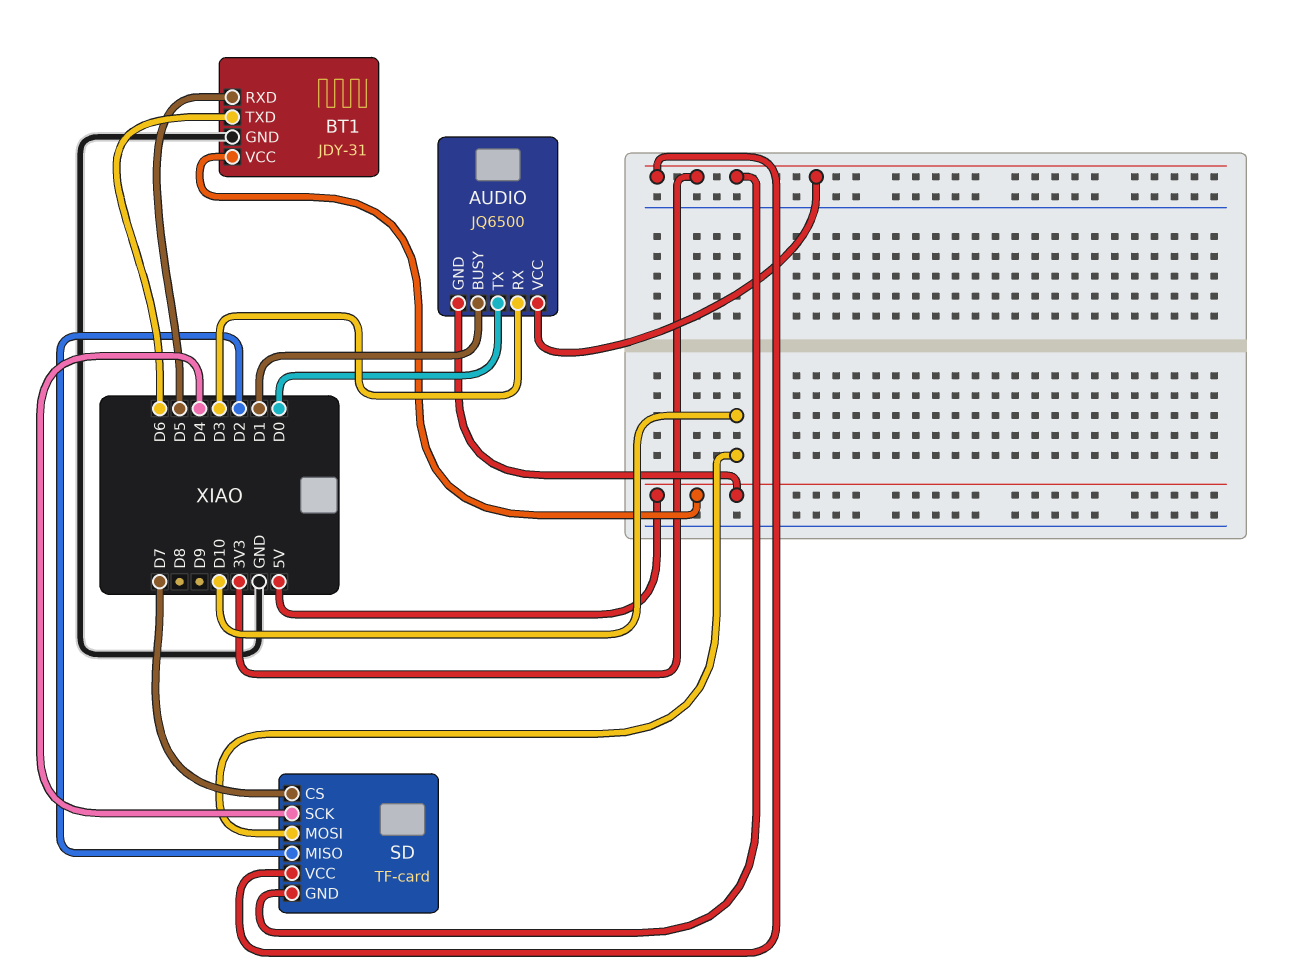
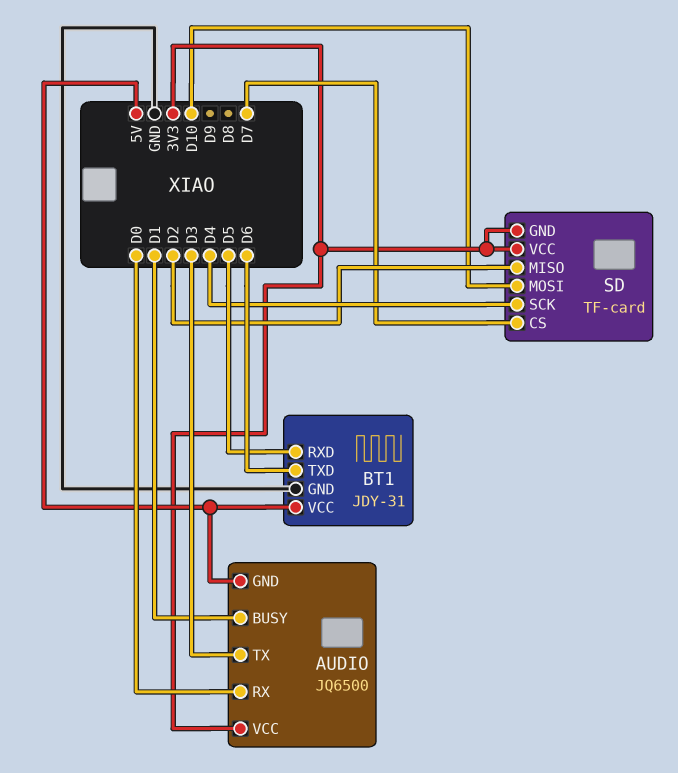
AUDIO pin RX: D3 -> D0
AUDIO pin TX: D0 -> D3

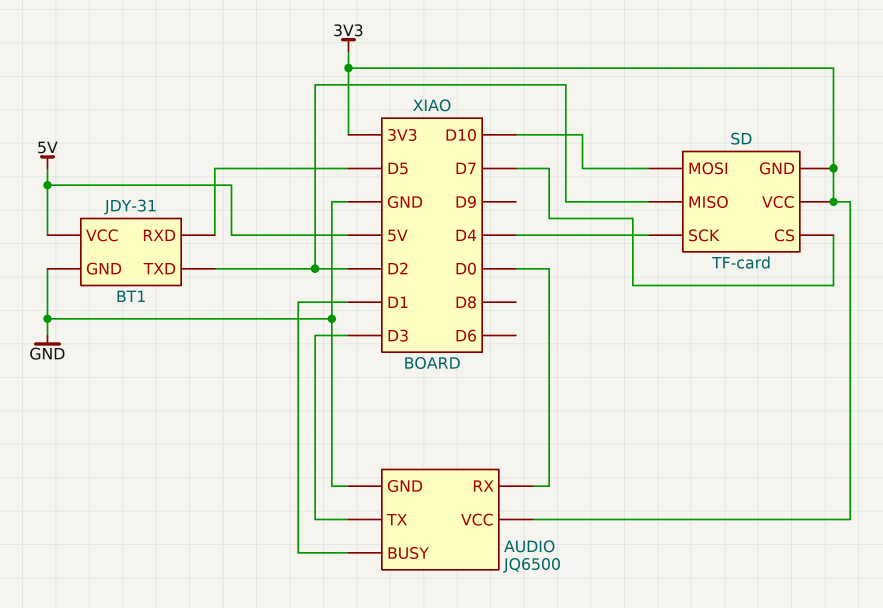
AUDIO pin GND: 5V -> GND
BT1 pin TXD: D6 -> D2

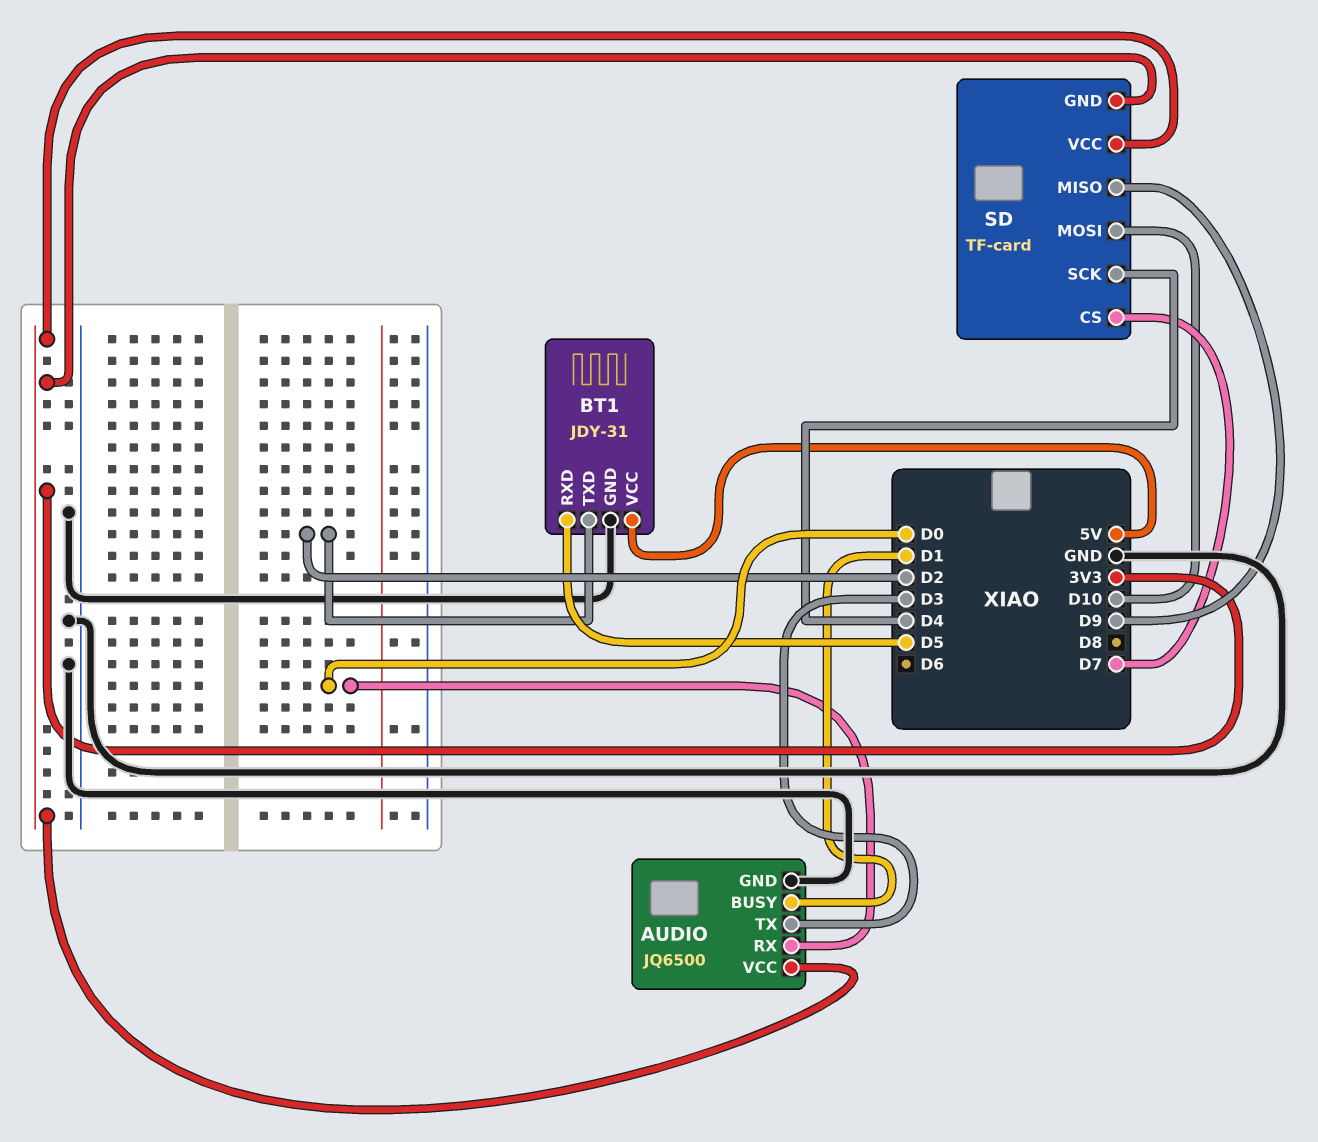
SD pin MISO: D2 -> D9

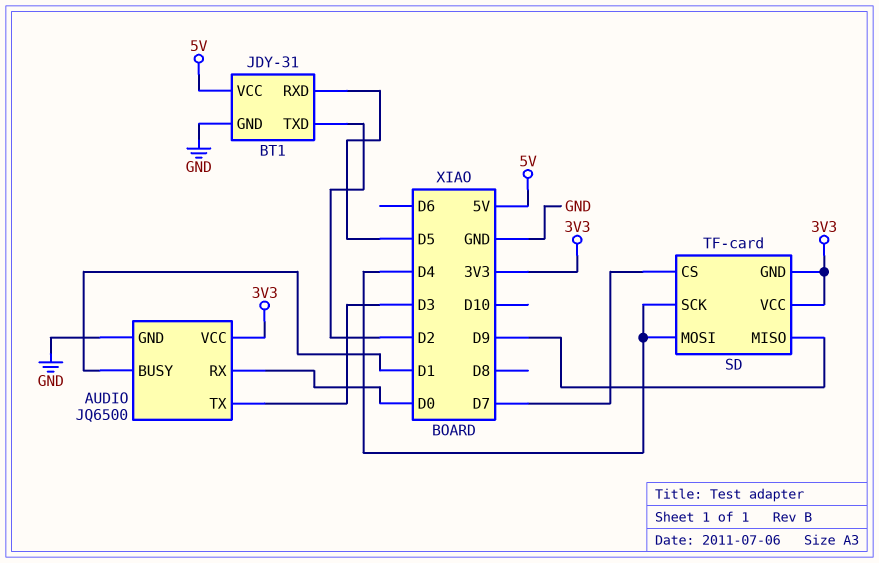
SD pin MOSI: D10 -> D4

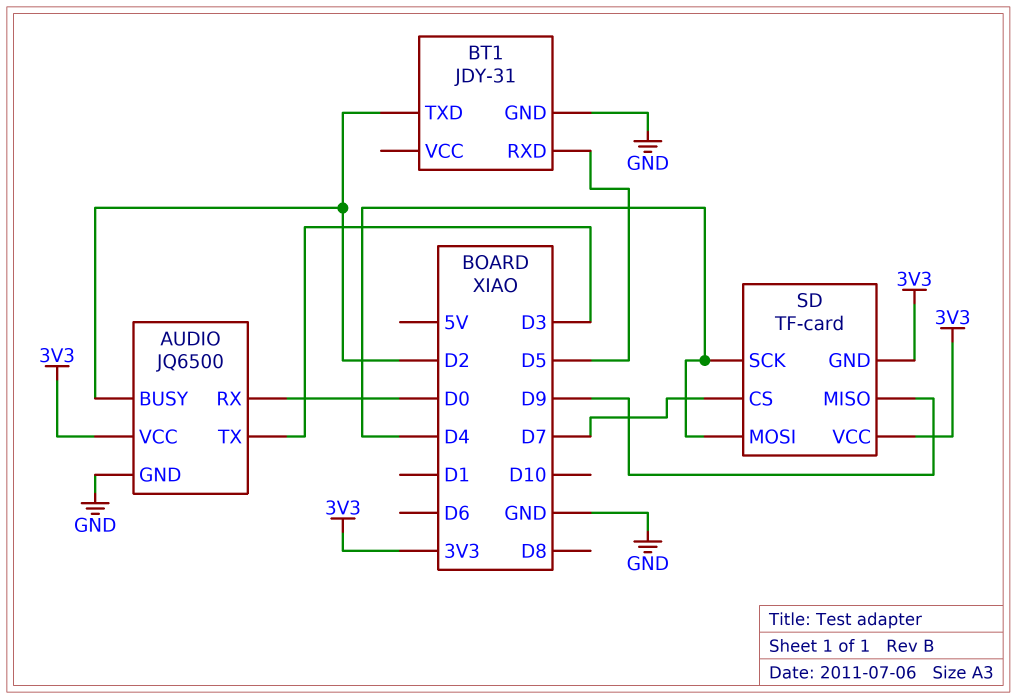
AUDIO pin BUSY: D1 -> D2
BT1 pin VCC: 5V -> none

